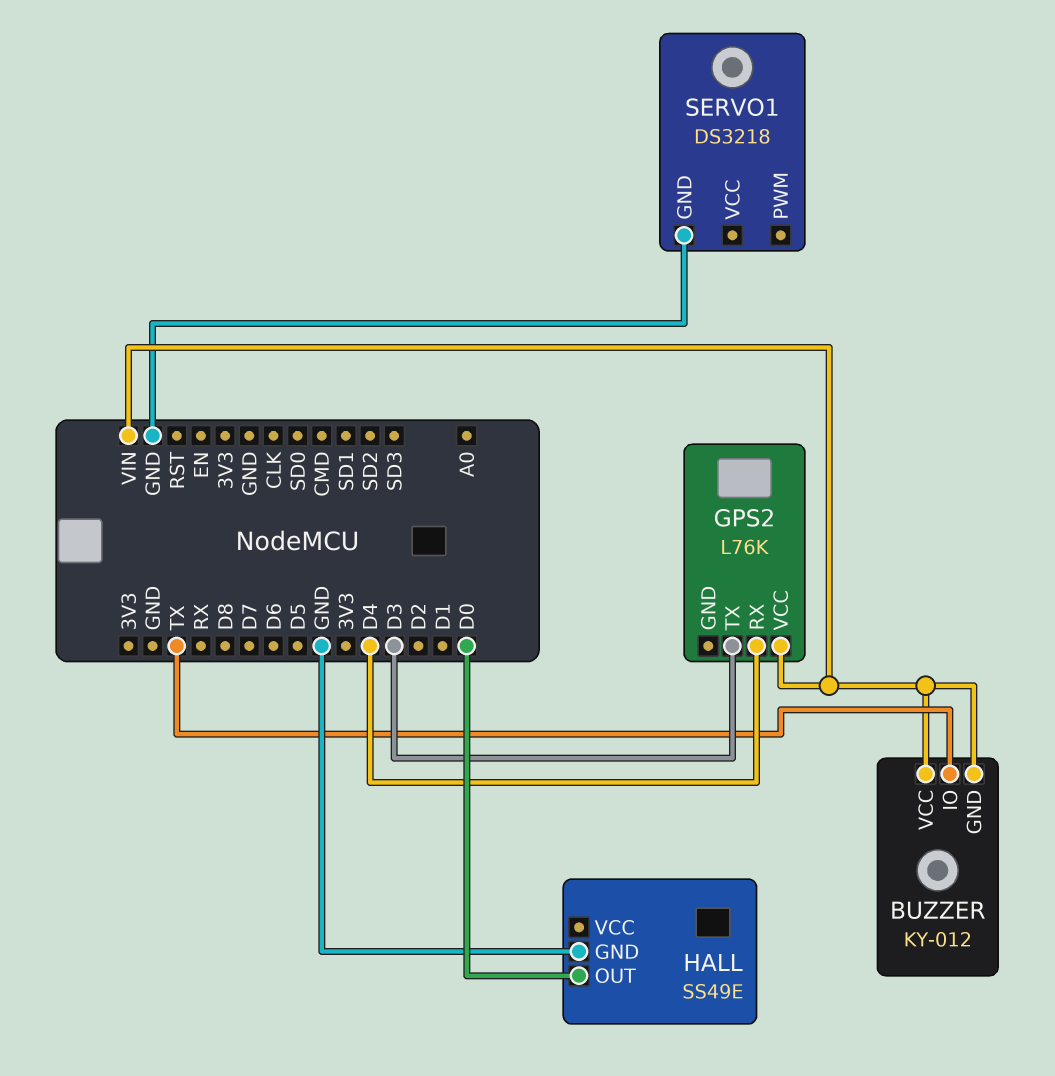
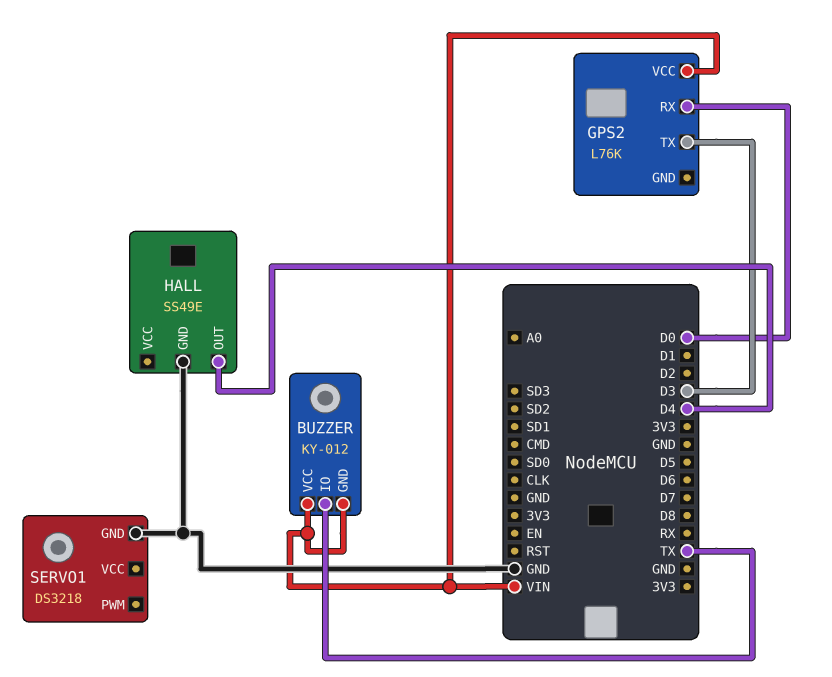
GPS2 pin RX: D4 -> D0
HALL pin OUT: D0 -> D4

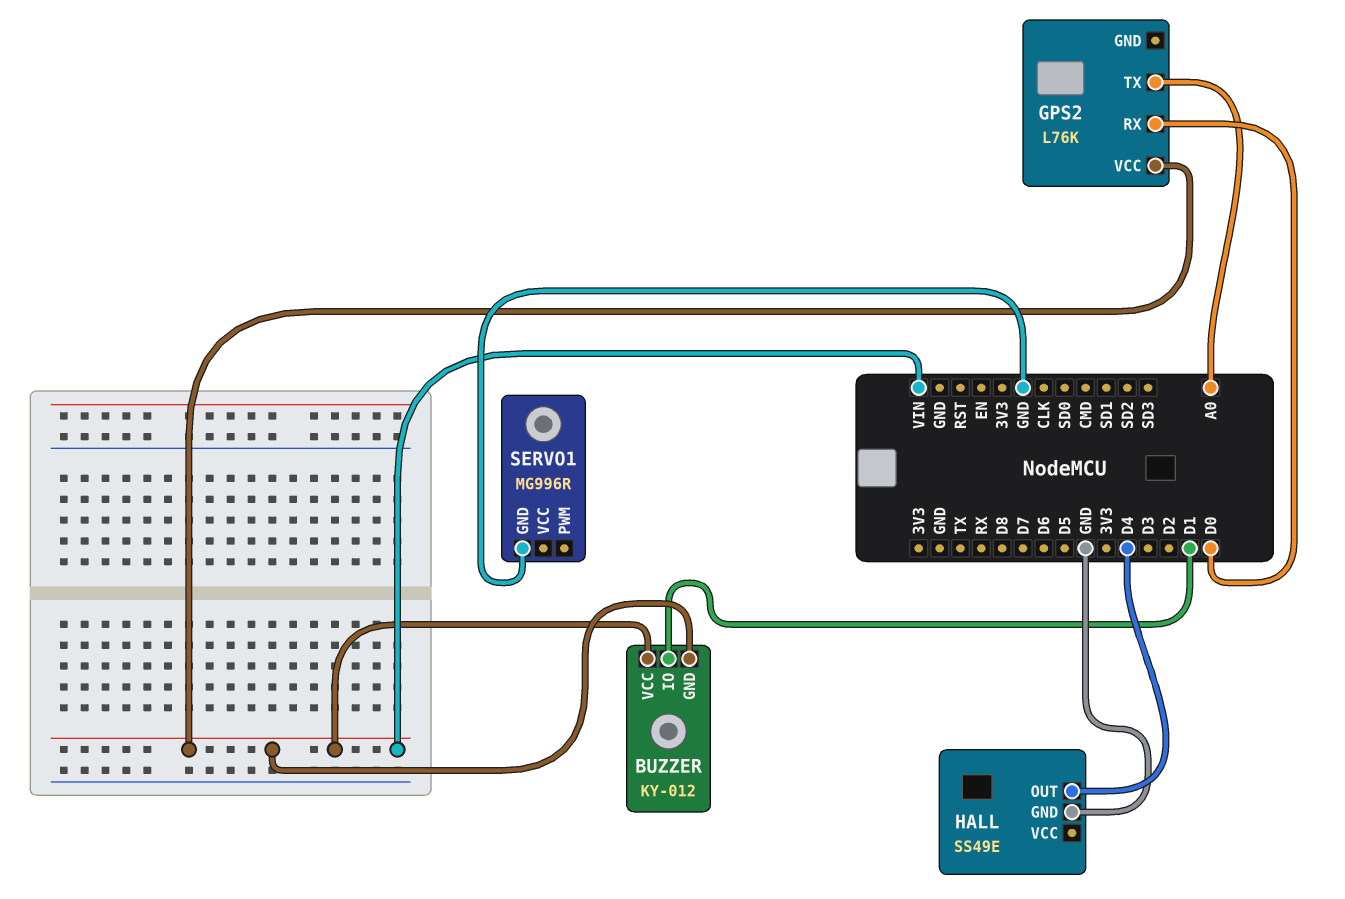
BUZZER pin IO: TX -> D1
GPS2 pin TX: D3 -> A0
SERVO1: DS3218 -> MG996R

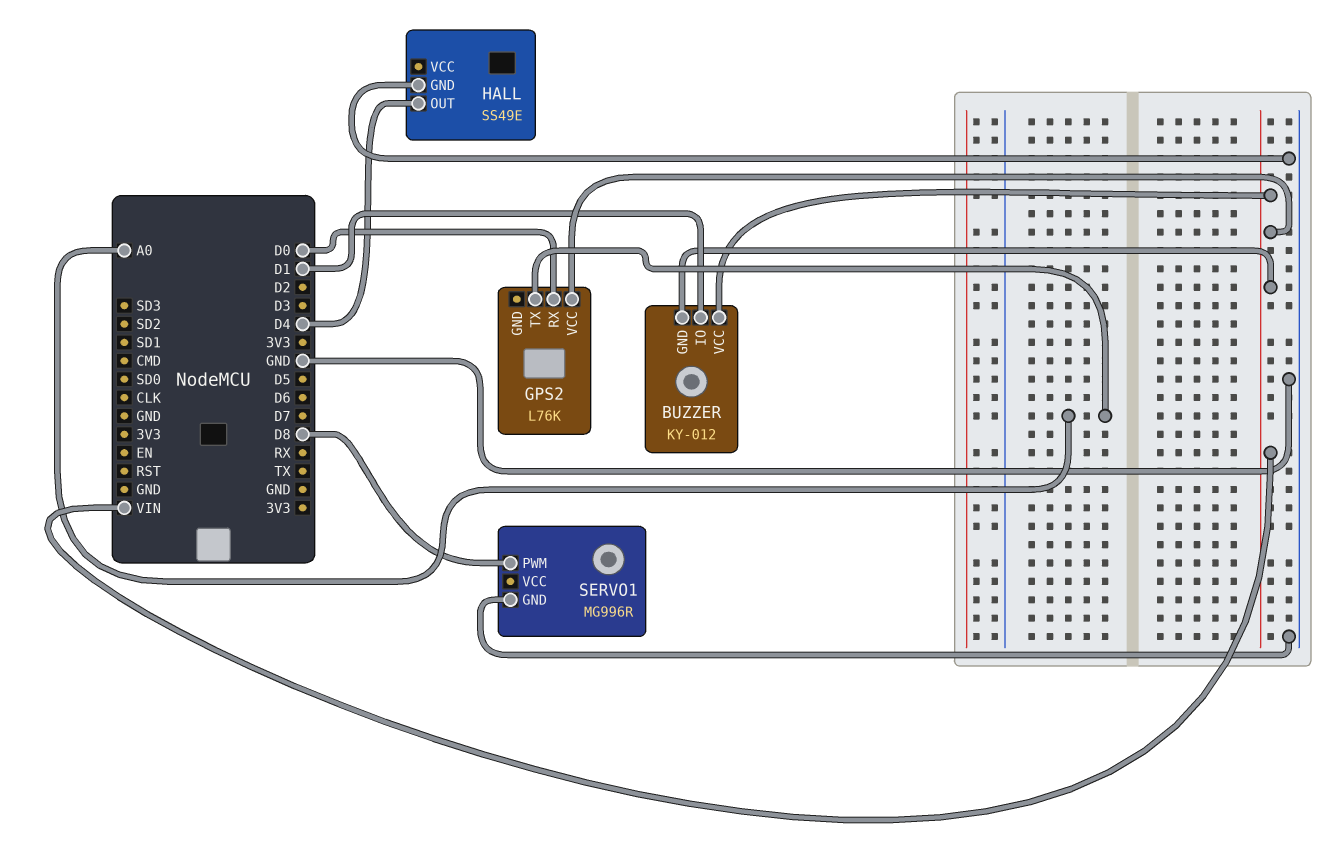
SERVO1 pin PWM: none -> D8

